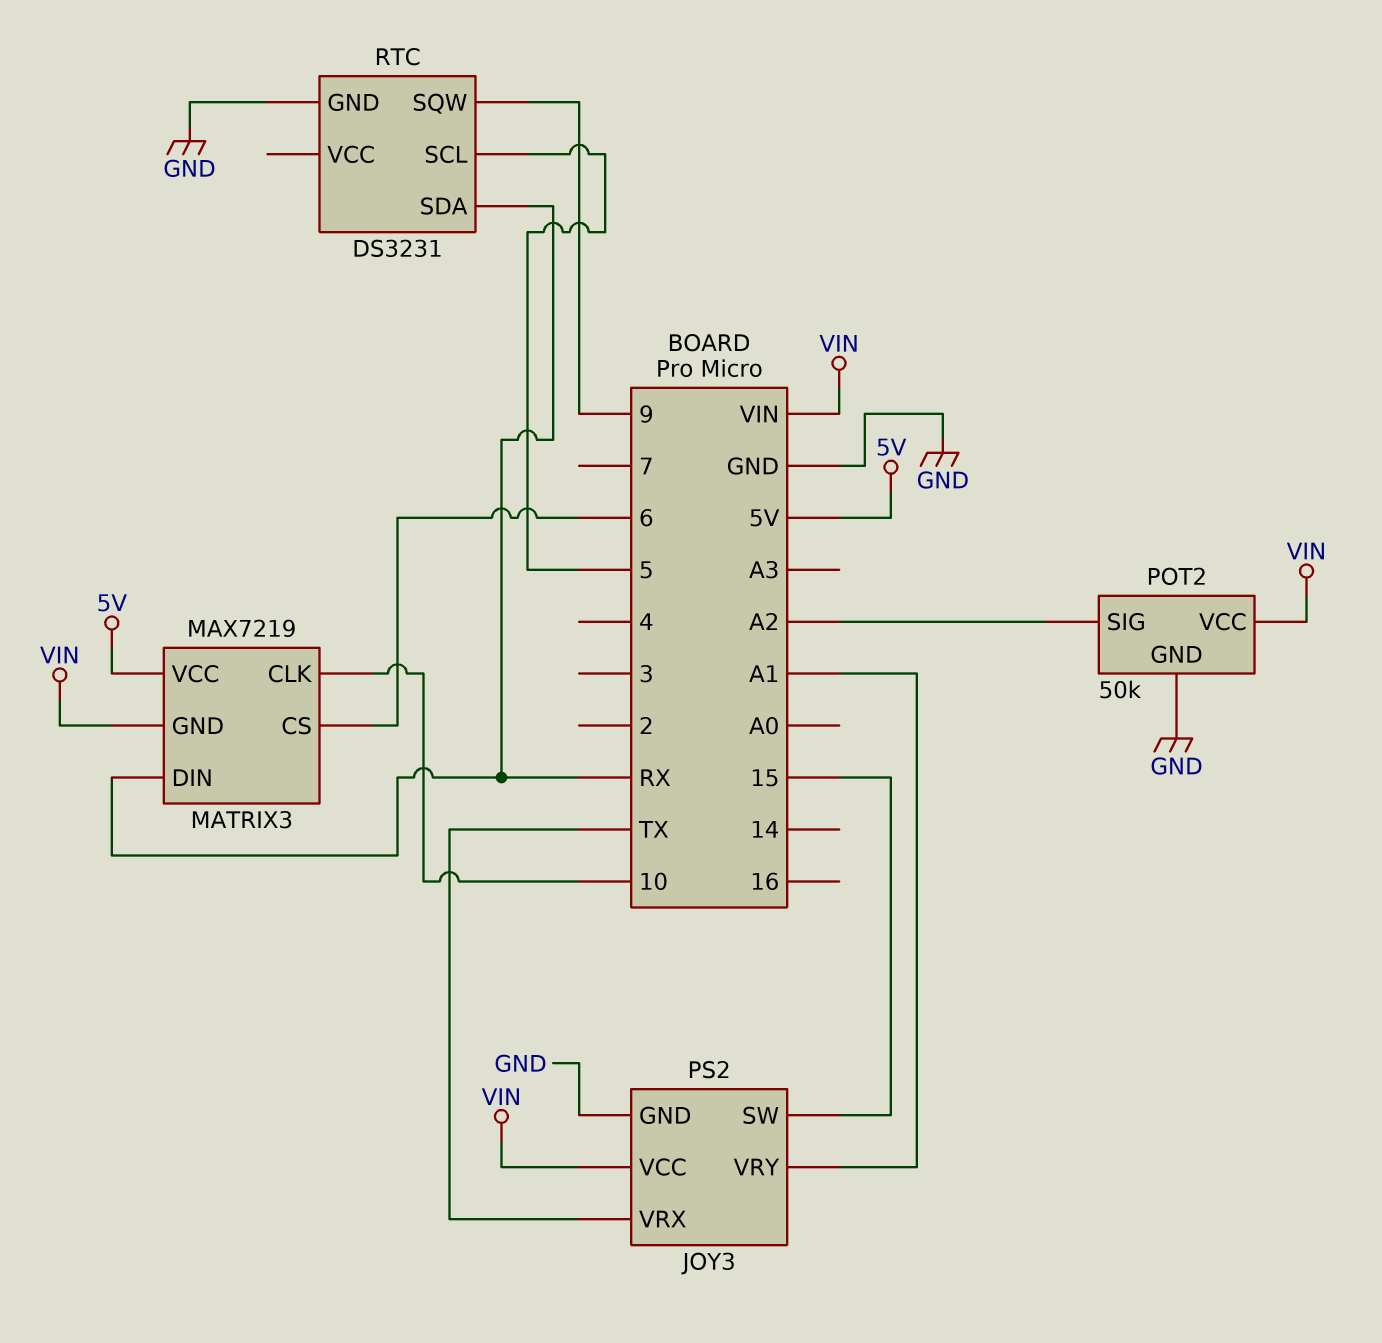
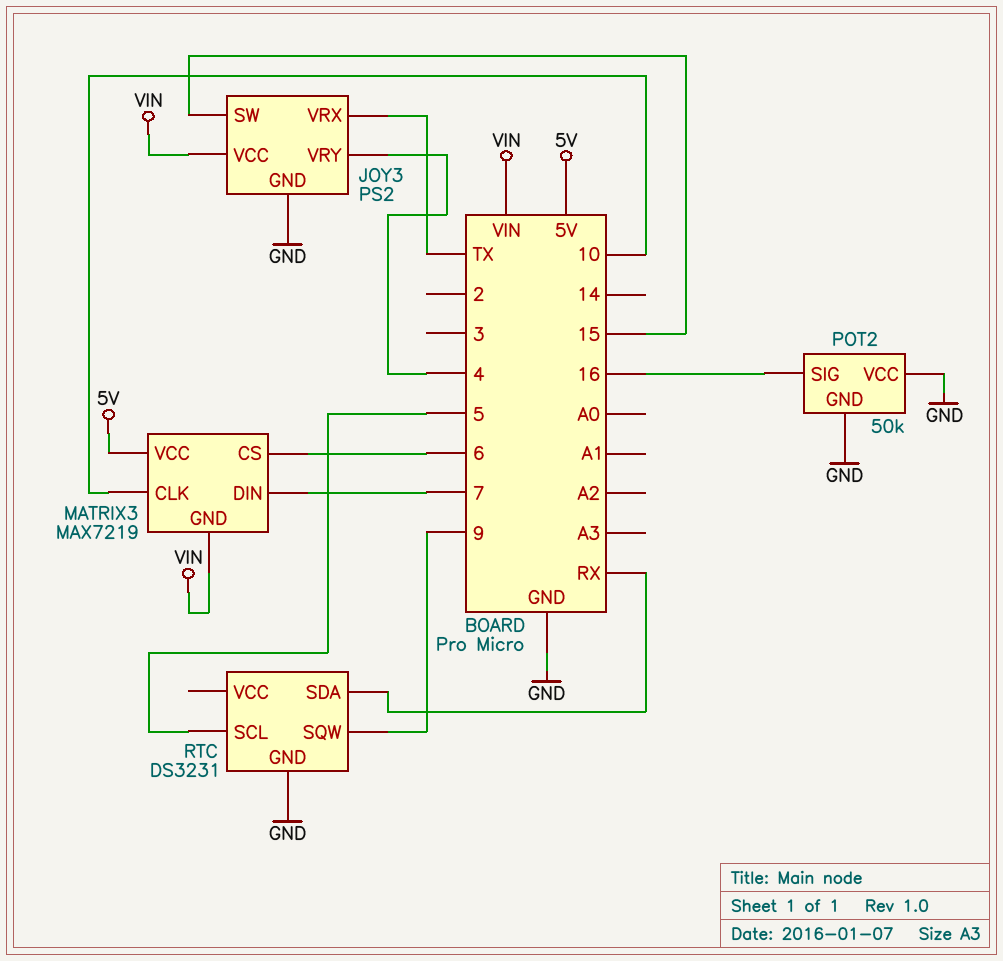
JOY3 pin VRY: A1 -> 4
MATRIX3 pin DIN: RX -> 7
POT2 pin SIG: A2 -> 16
POT2 pin VCC: VIN -> GND

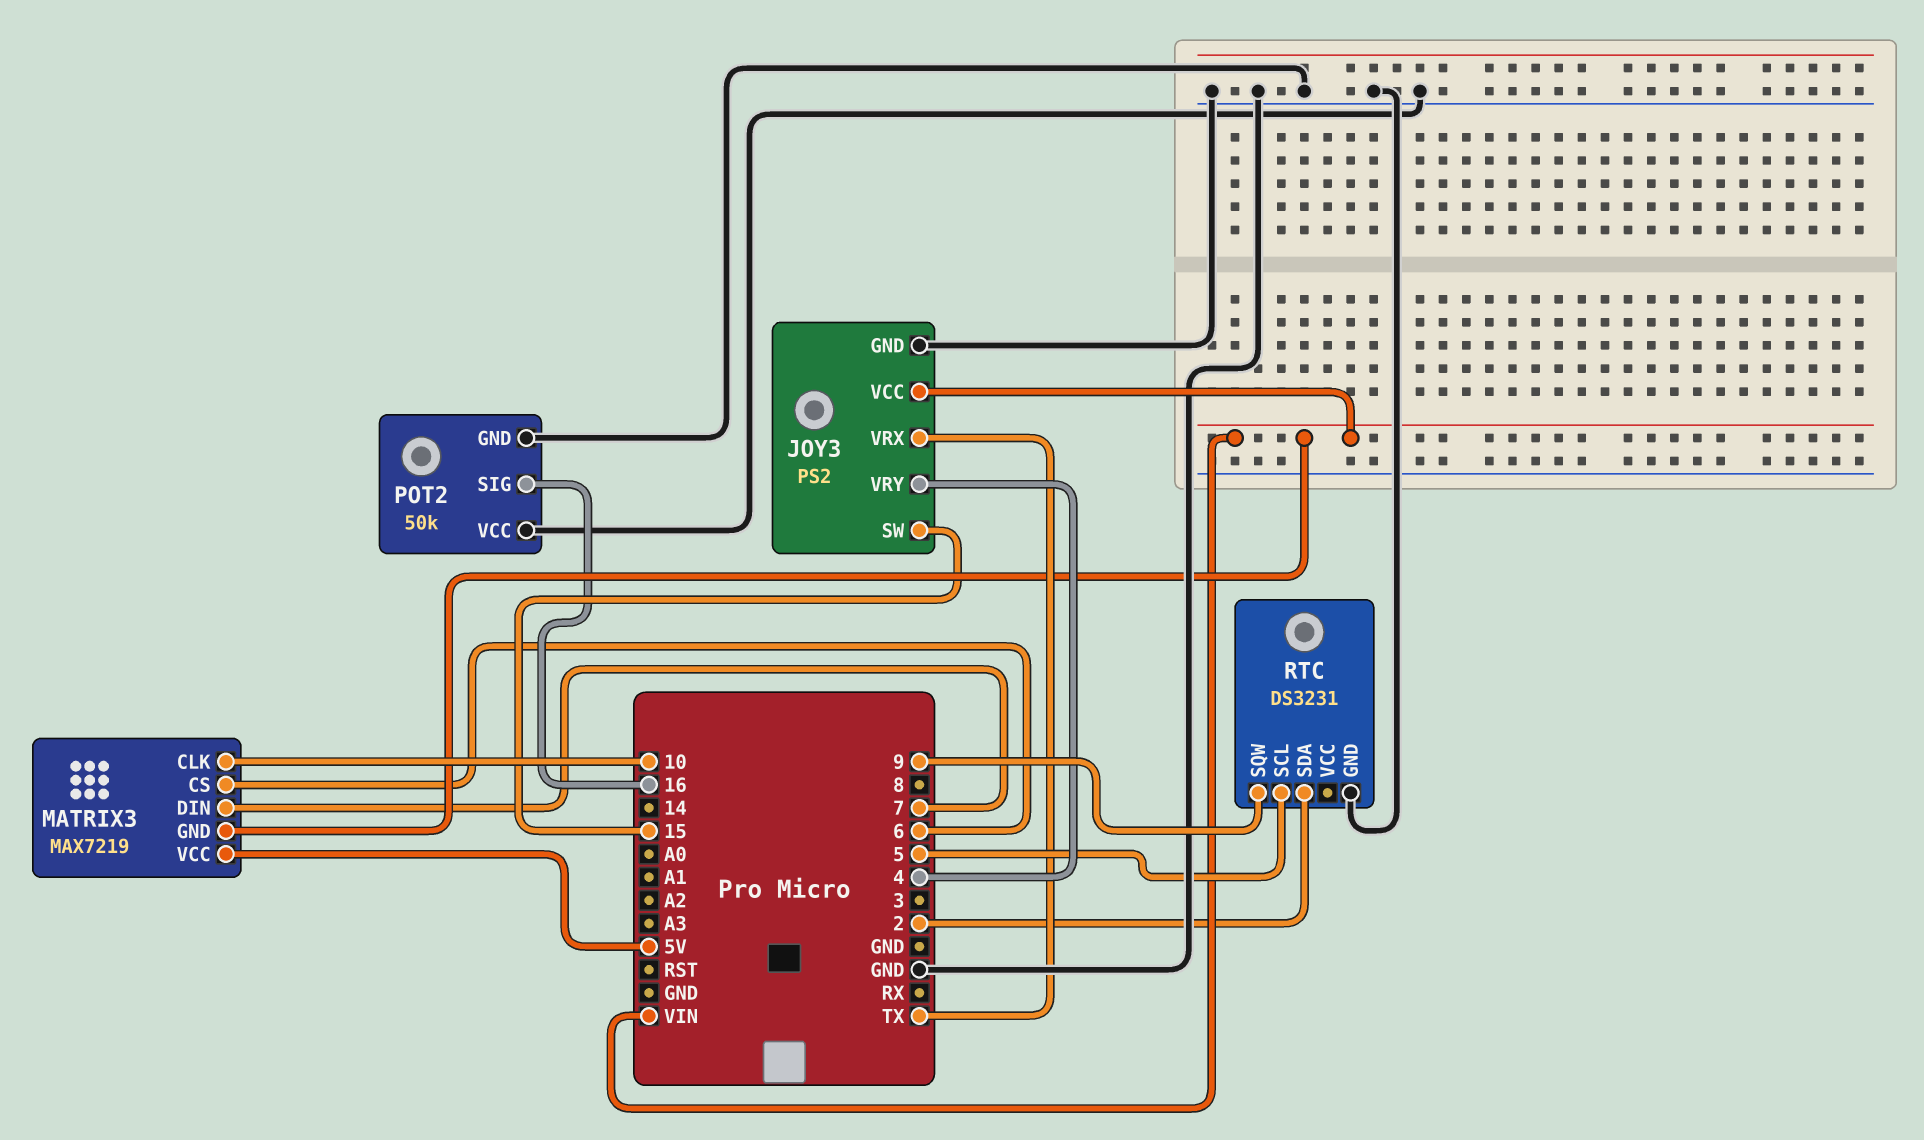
RTC pin SDA: RX -> 2

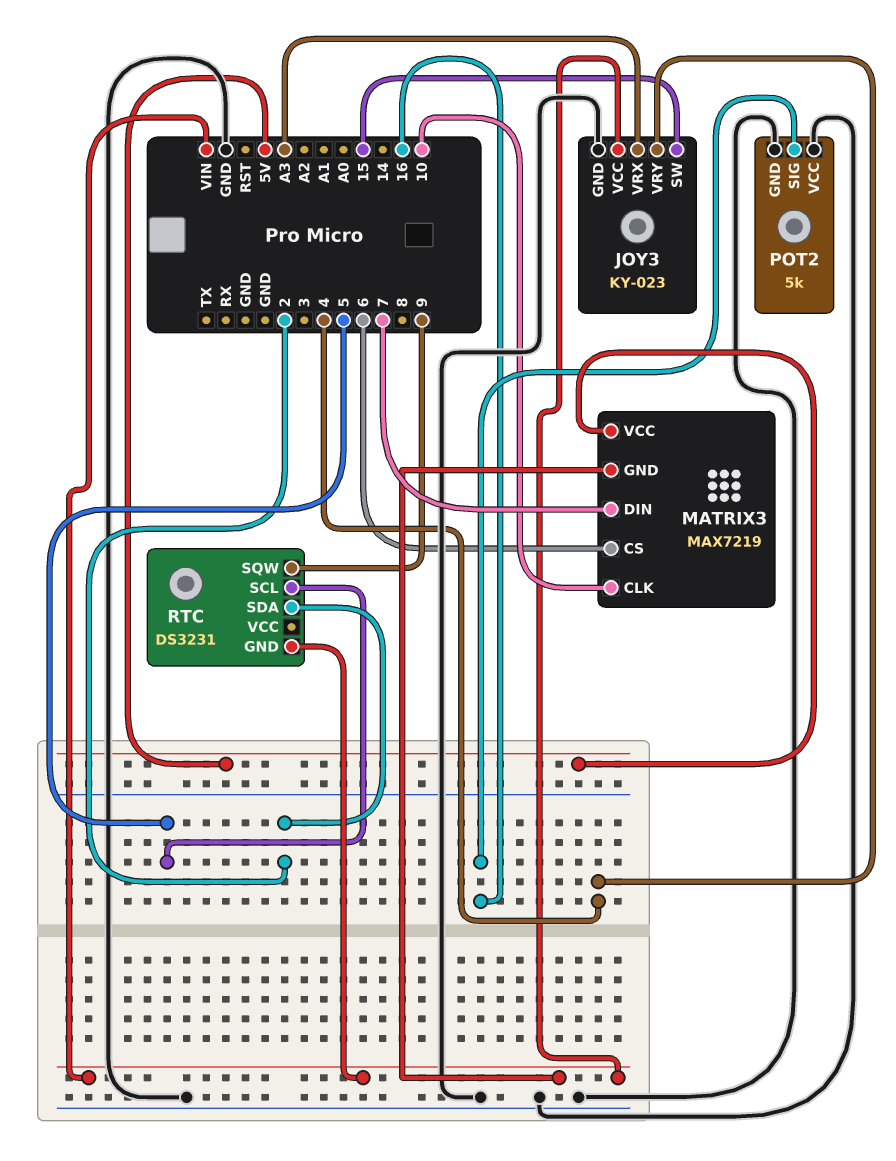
JOY3: PS2 -> KY-023
JOY3 pin VRX: TX -> A3
POT2: 50k -> 5k
RTC pin GND: GND -> VIN

